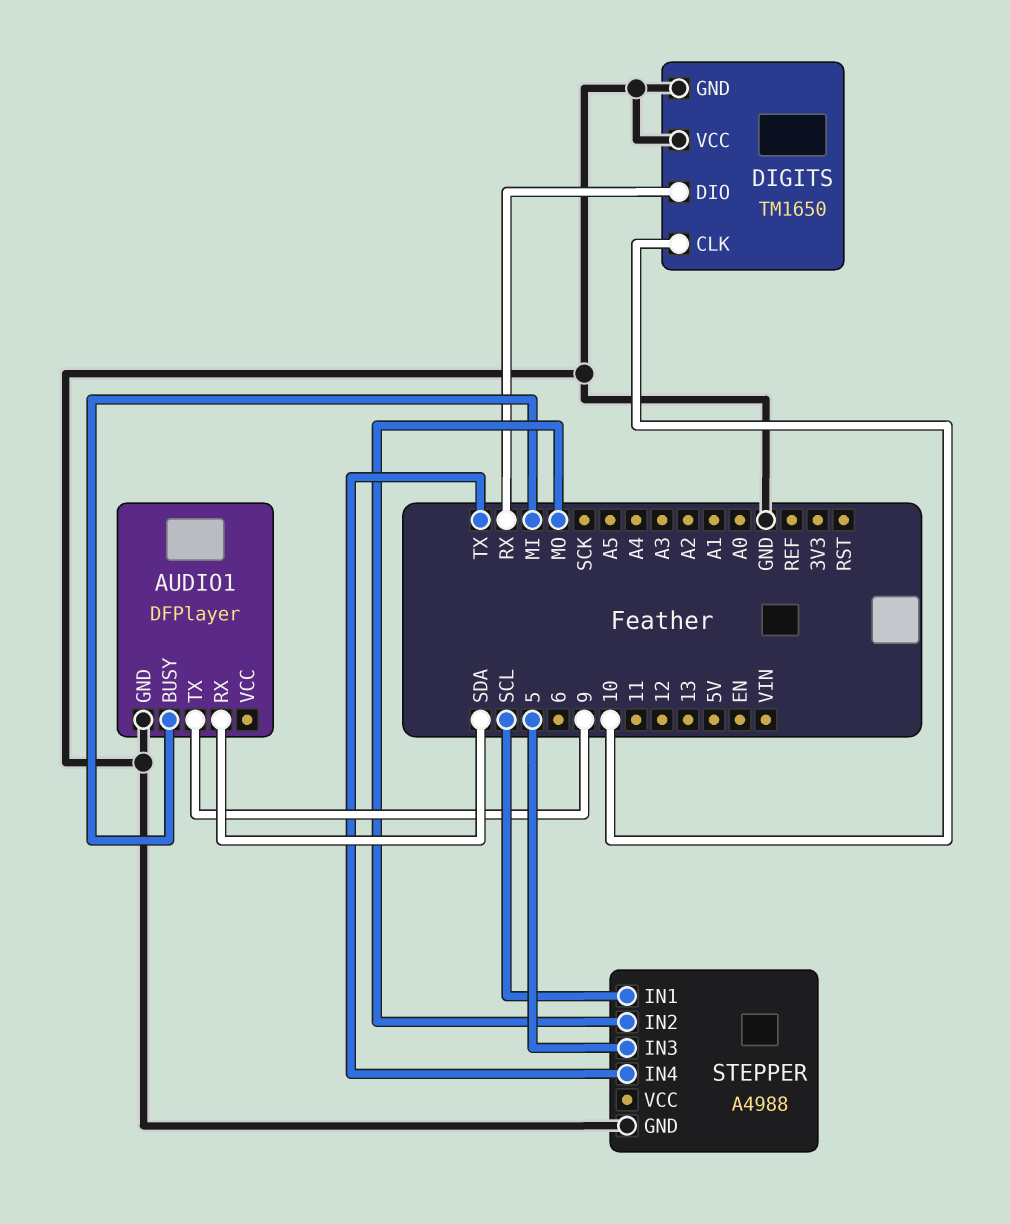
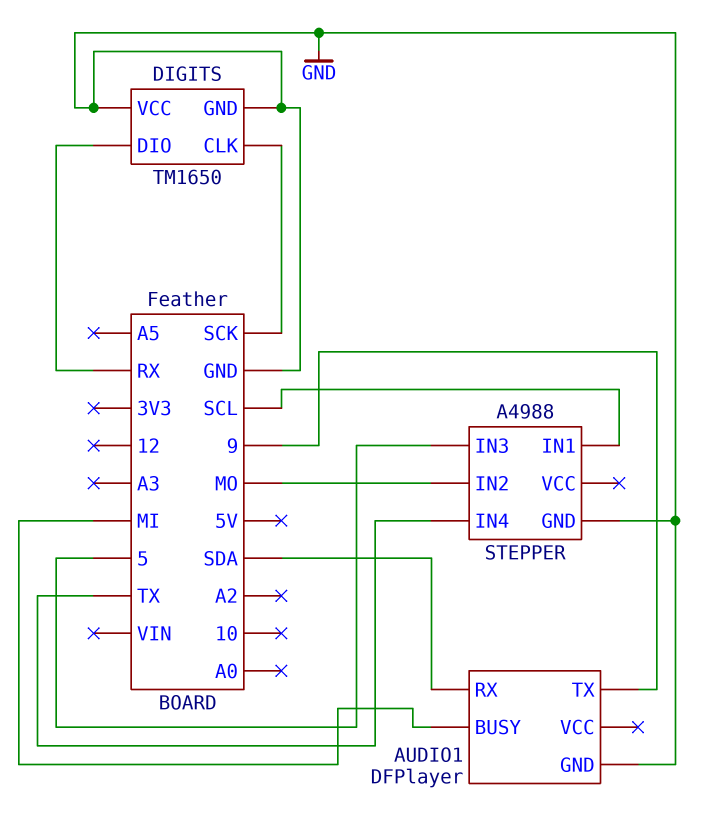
DIGITS pin CLK: 10 -> SCK

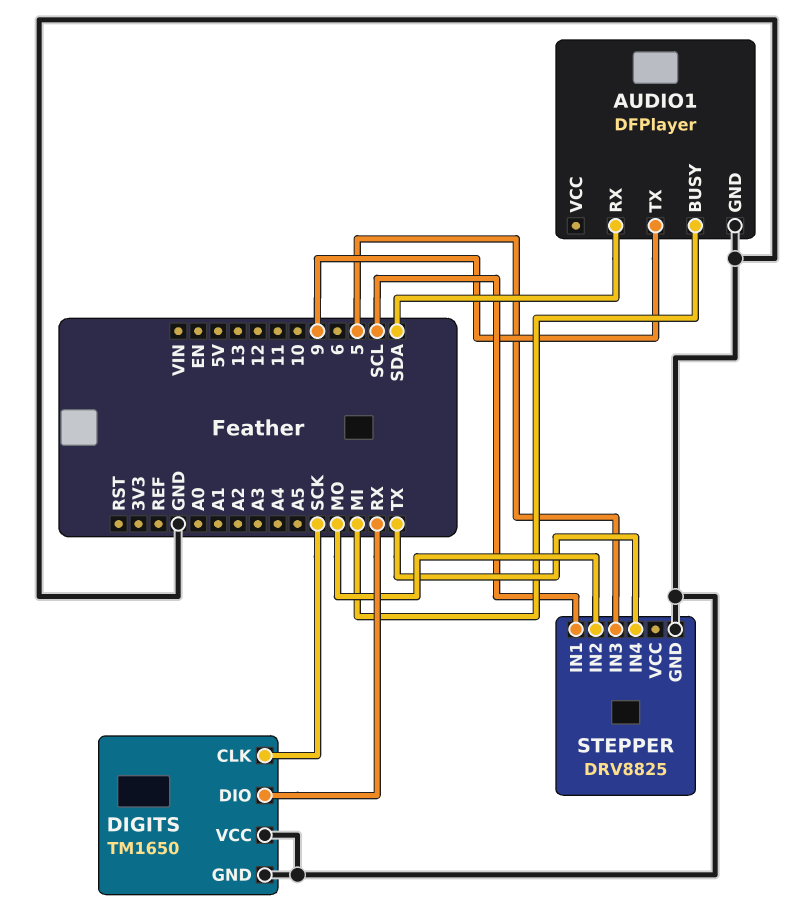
STEPPER: A4988 -> DRV8825

